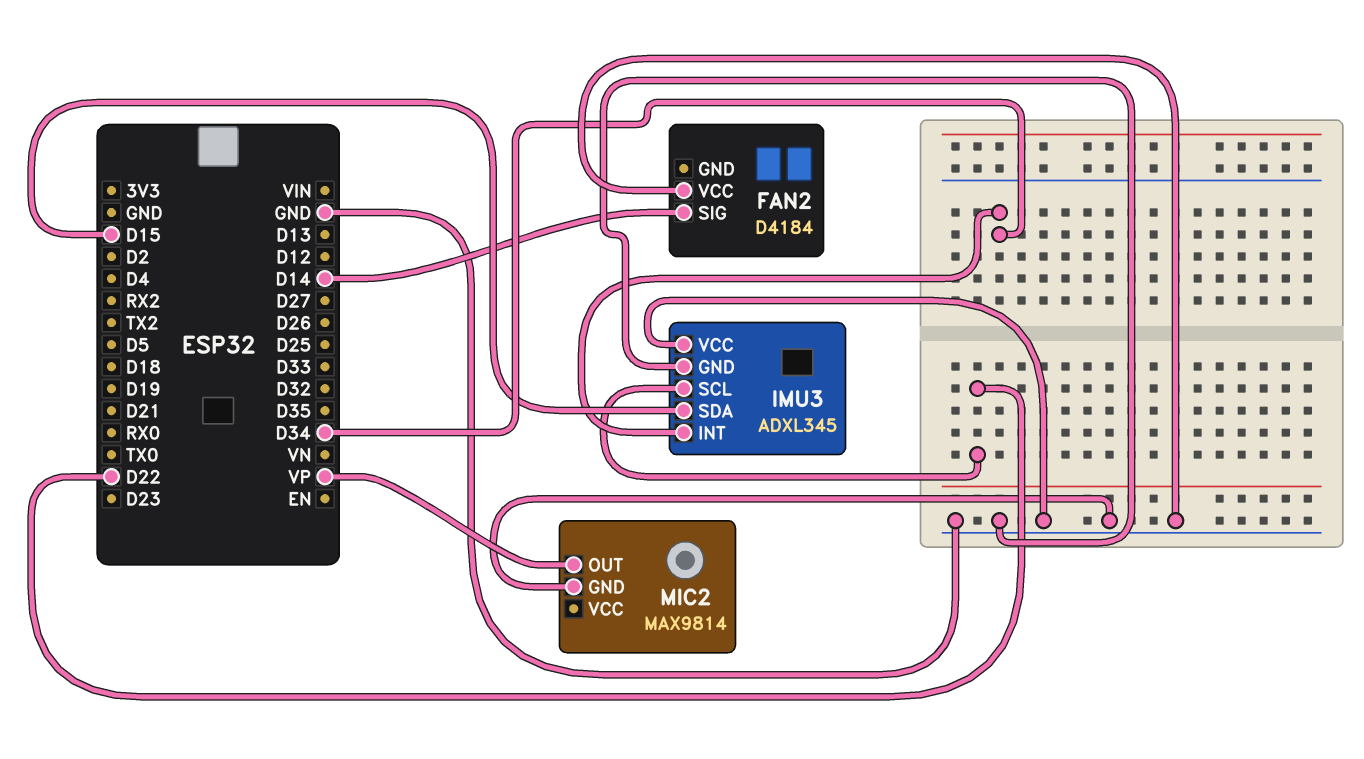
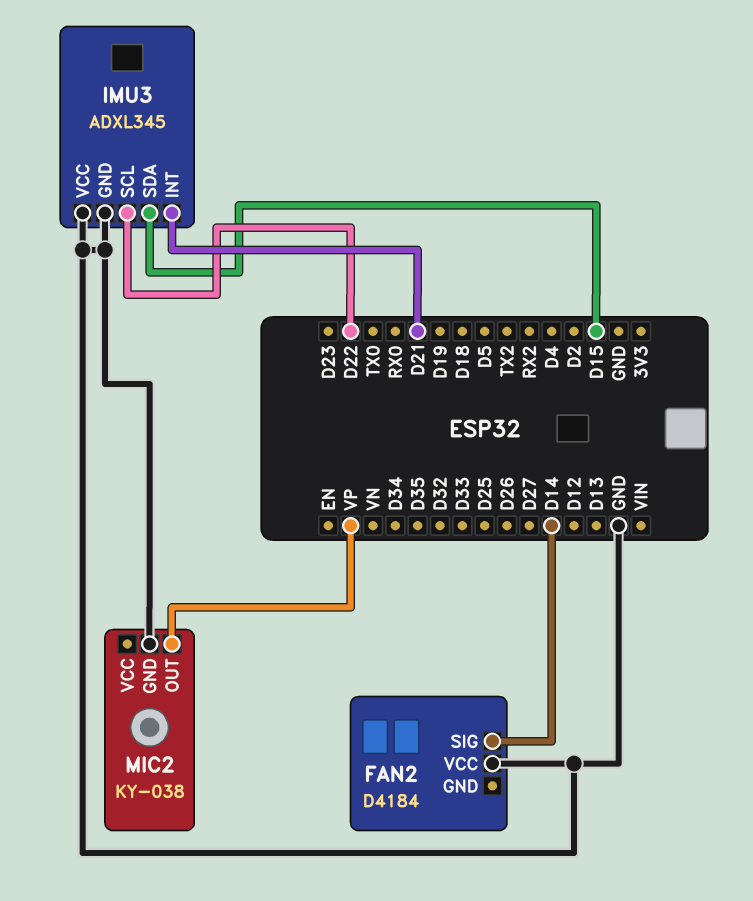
IMU3 pin INT: D34 -> D21
MIC2: MAX9814 -> KY-038

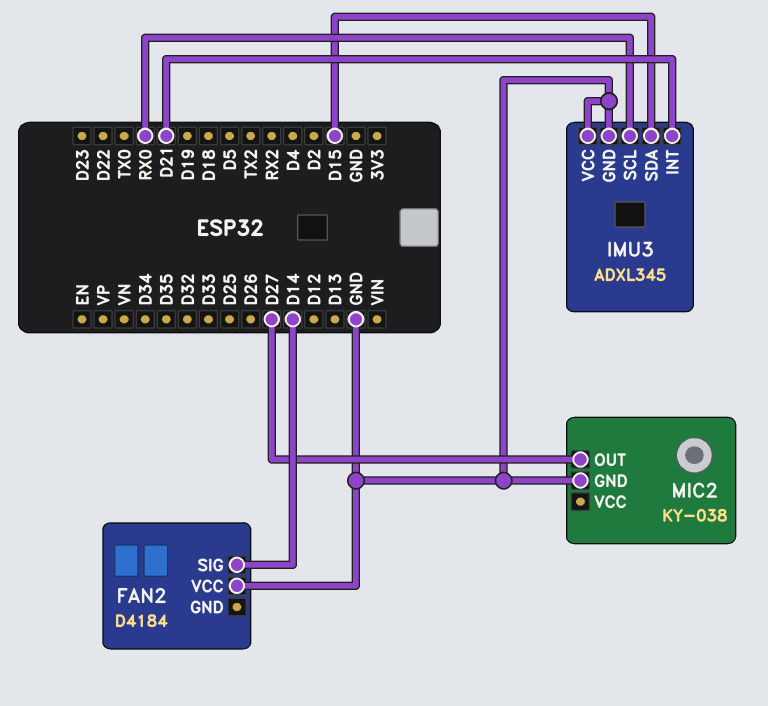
IMU3 pin SCL: D22 -> RX0
MIC2 pin OUT: VP -> D27

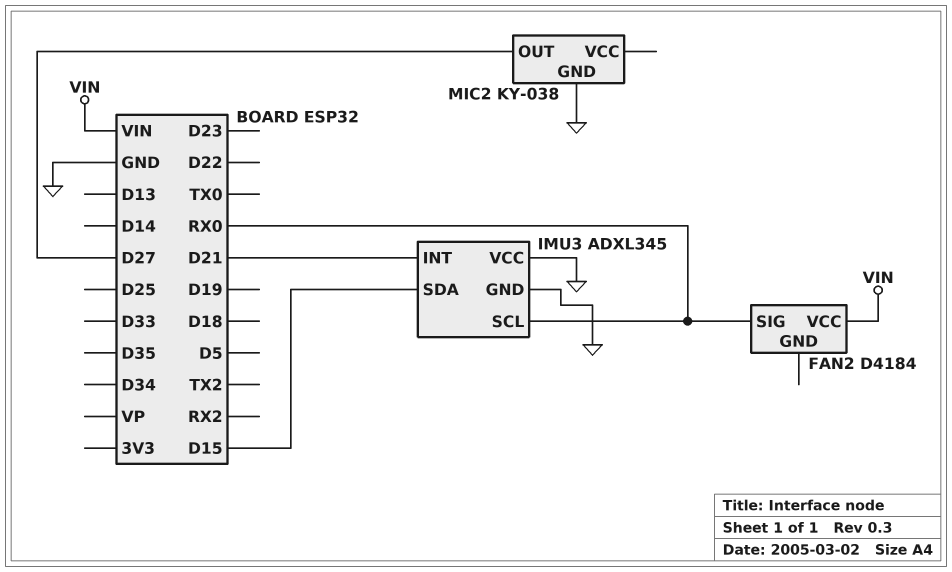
FAN2 pin SIG: D14 -> RX0
FAN2 pin VCC: GND -> VIN

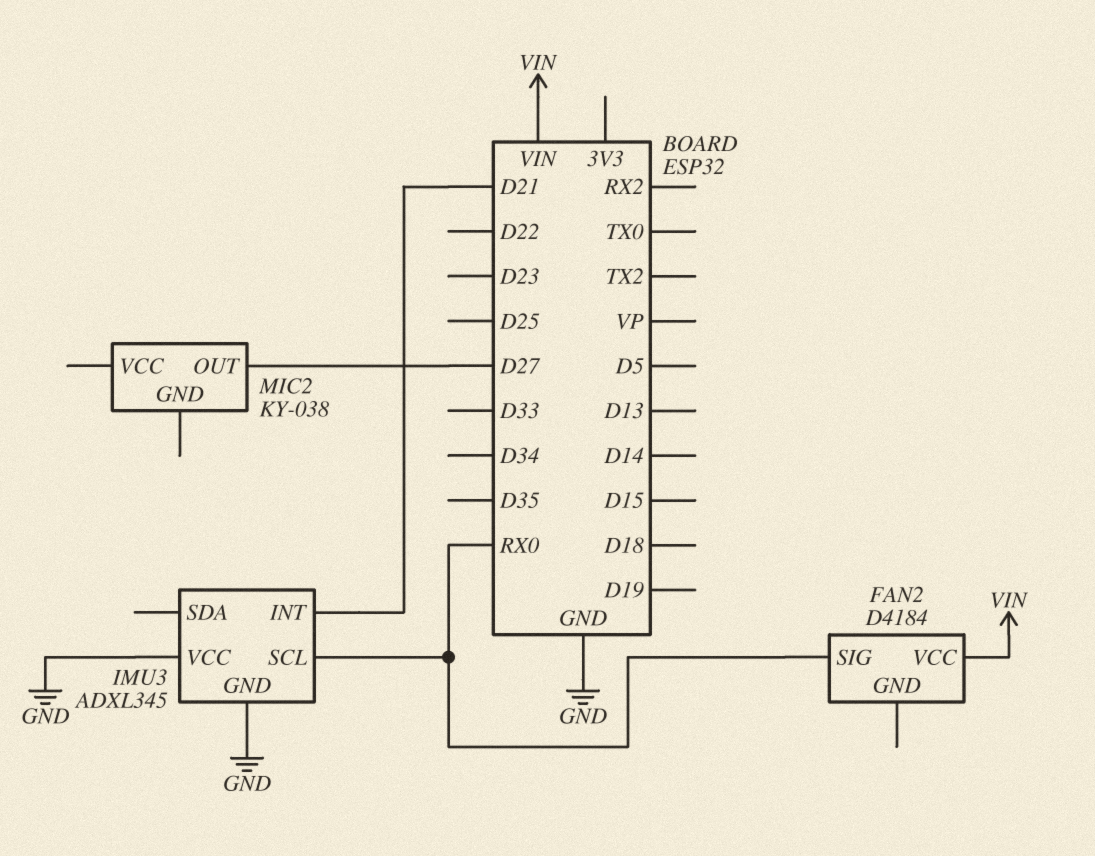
IMU3 pin SDA: D15 -> none
MIC2 pin GND: GND -> none

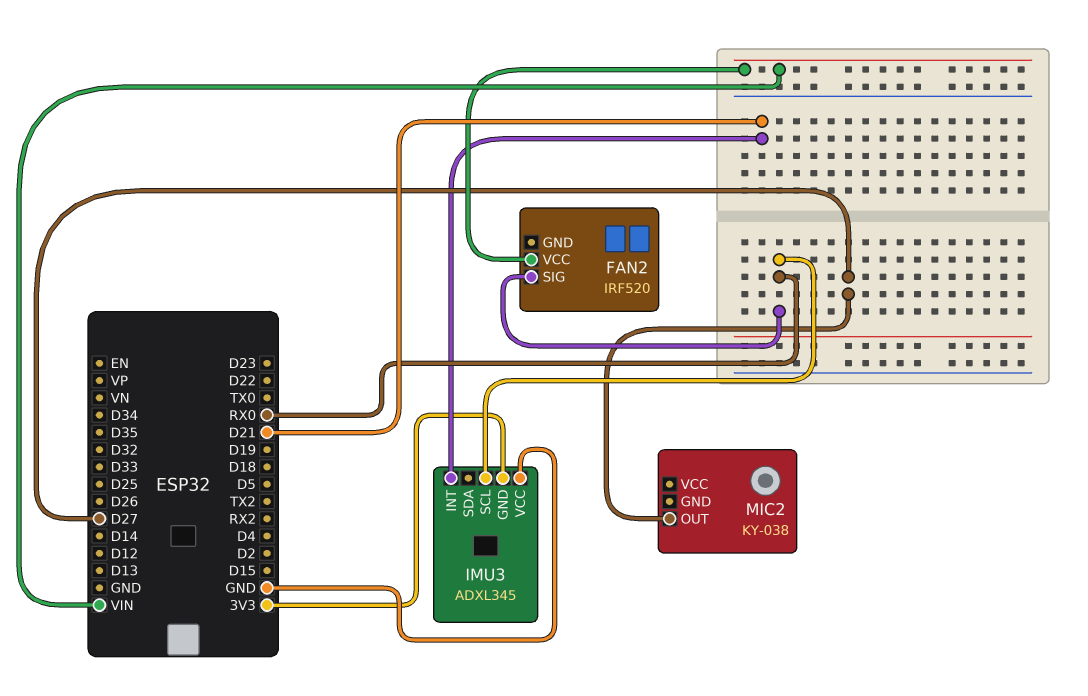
FAN2: D4184 -> IRF520
IMU3 pin GND: GND -> 3V3

